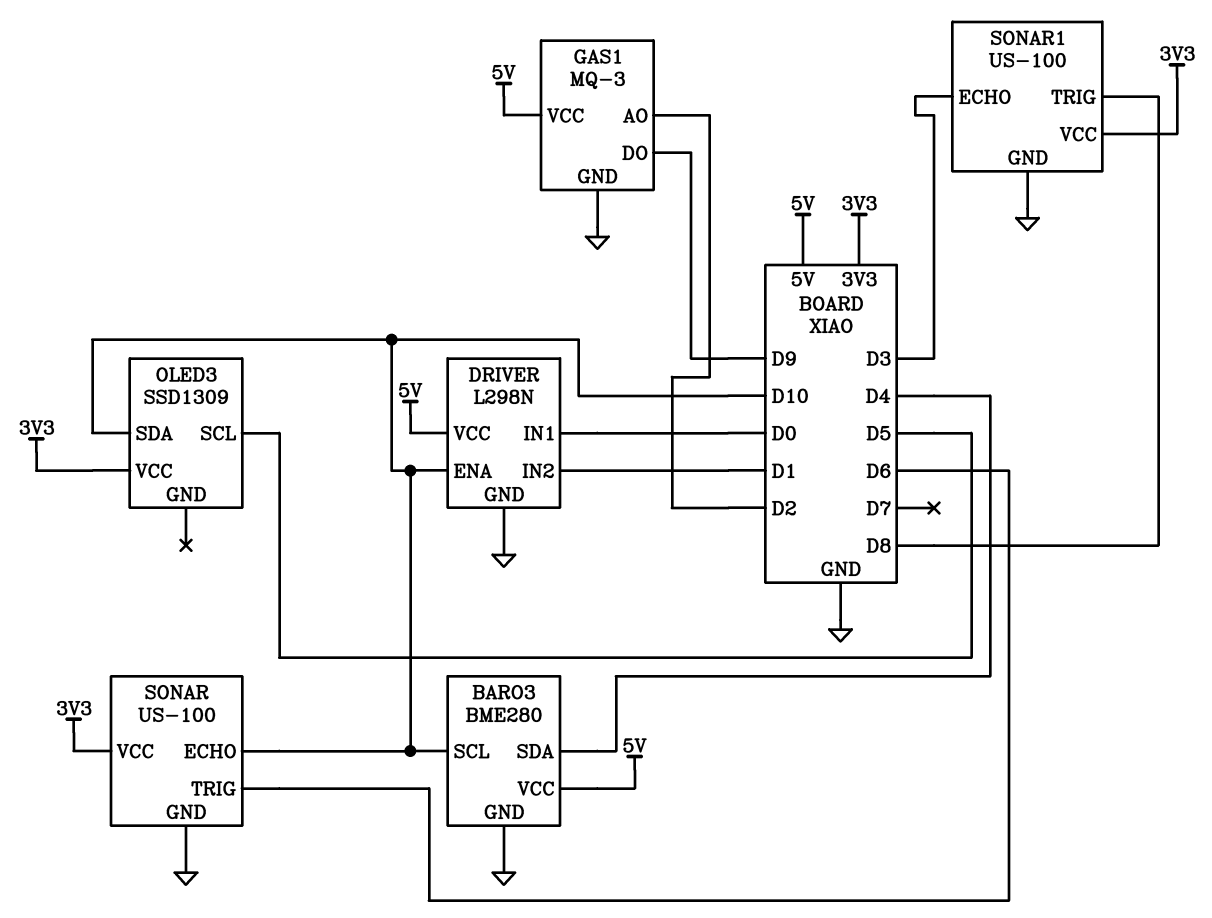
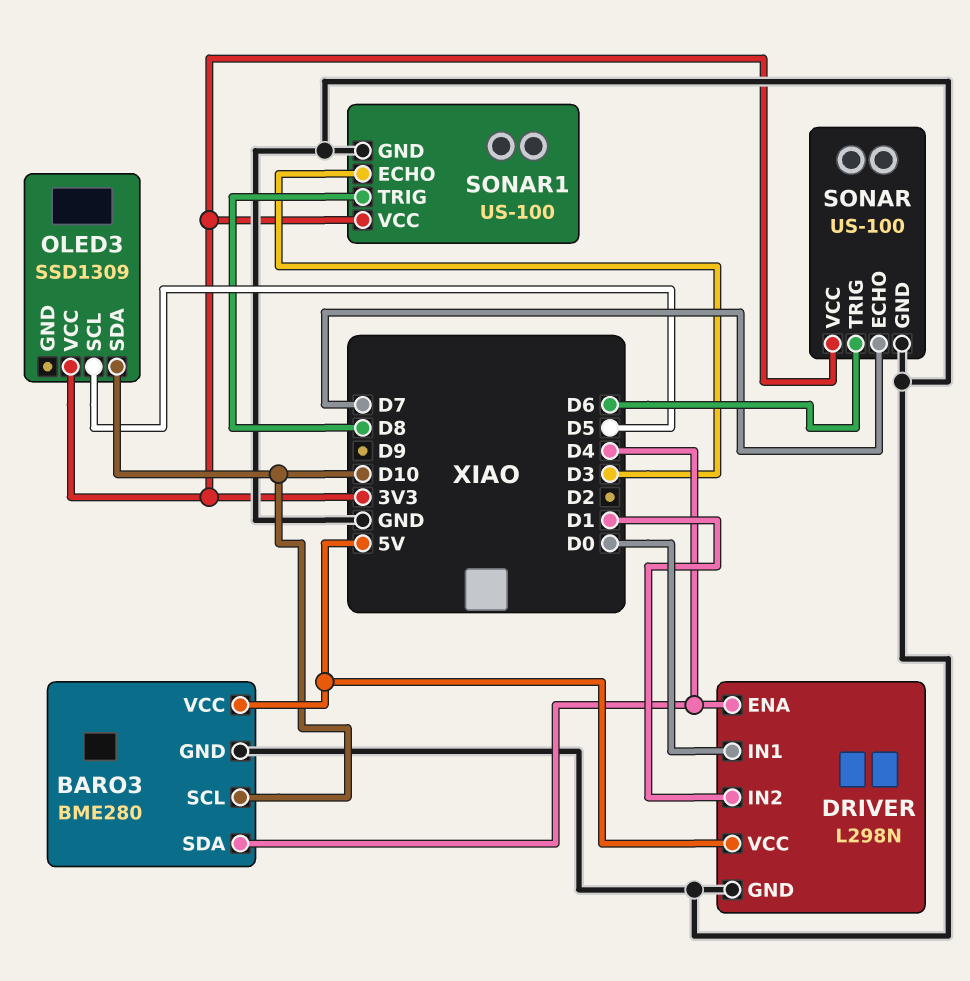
DRIVER pin ENA: D10 -> D4
GAS1: MQ-3 -> none
GAS1 pin AO: D2 -> none
GAS1 pin DO: D9 -> none
GAS1 pin GND: GND -> none
GAS1 pin VCC: 5V -> none
SONAR pin ECHO: D10 -> D7

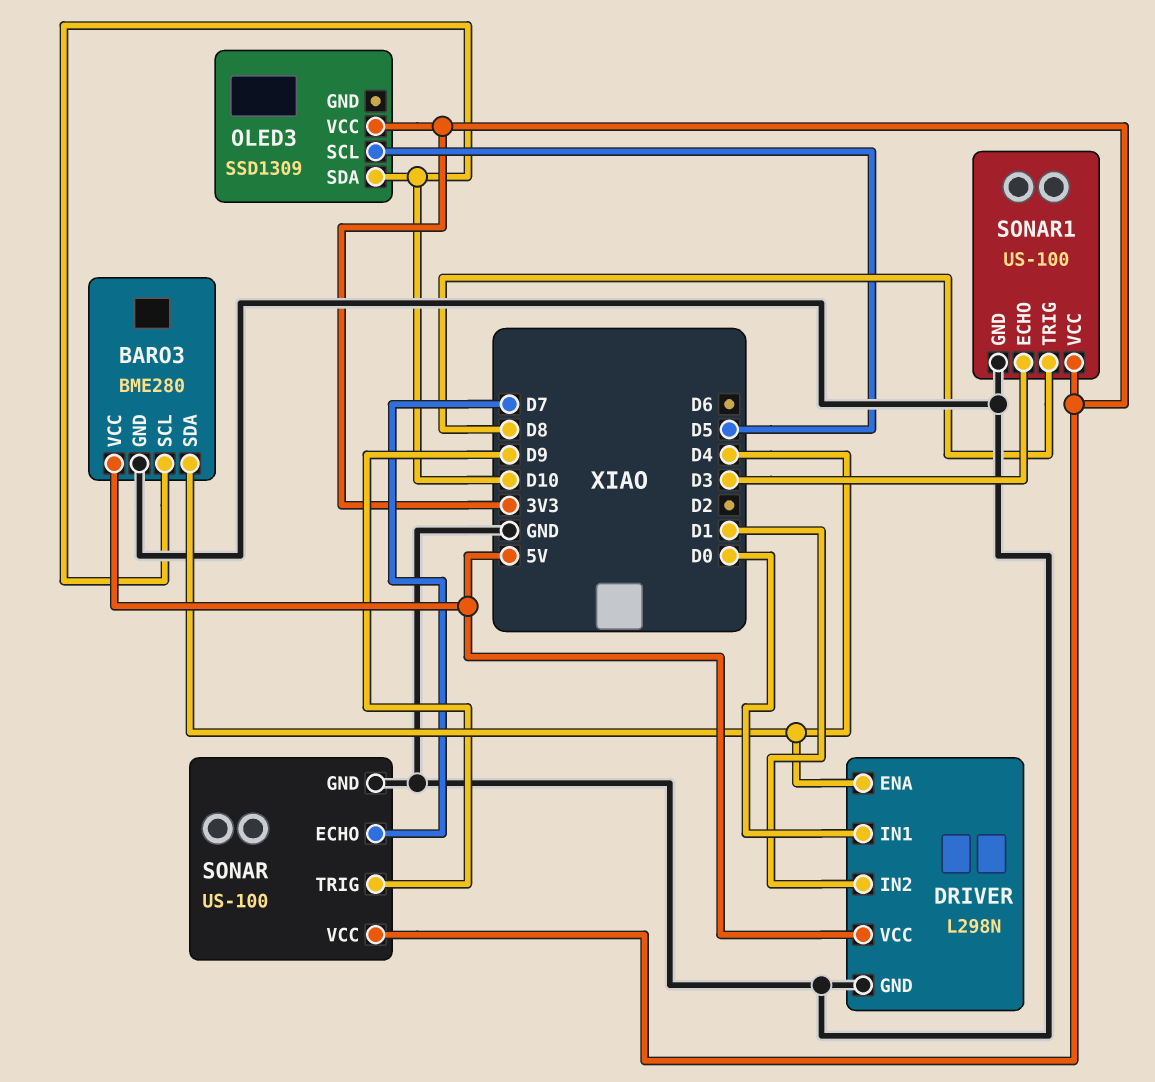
SONAR pin TRIG: D6 -> D9

